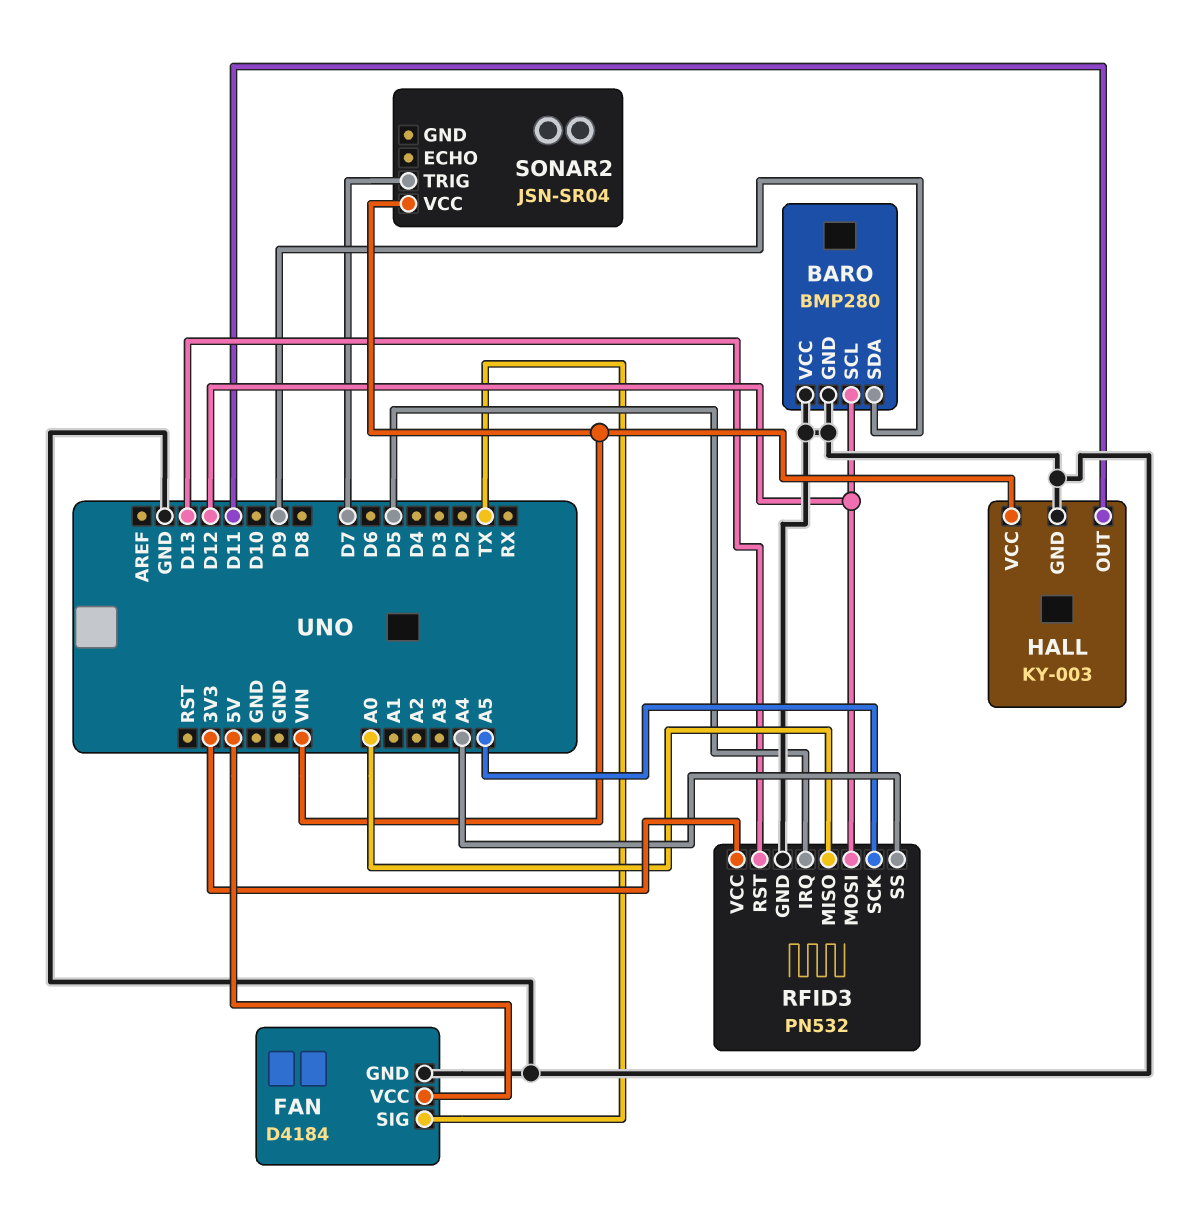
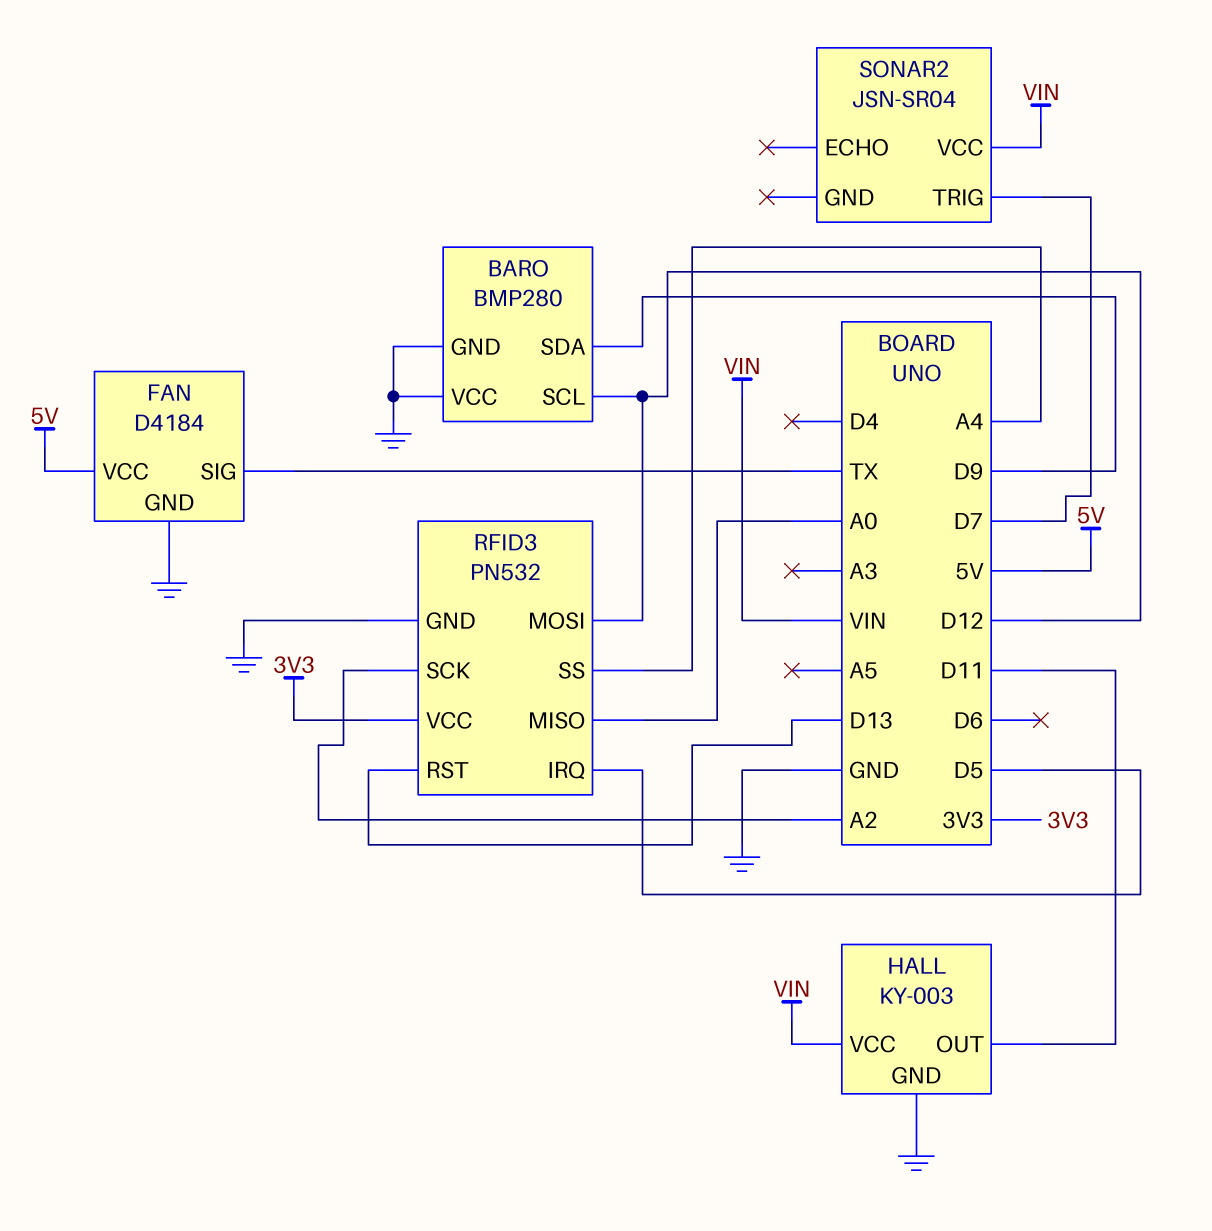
RFID3 pin SCK: A5 -> A2

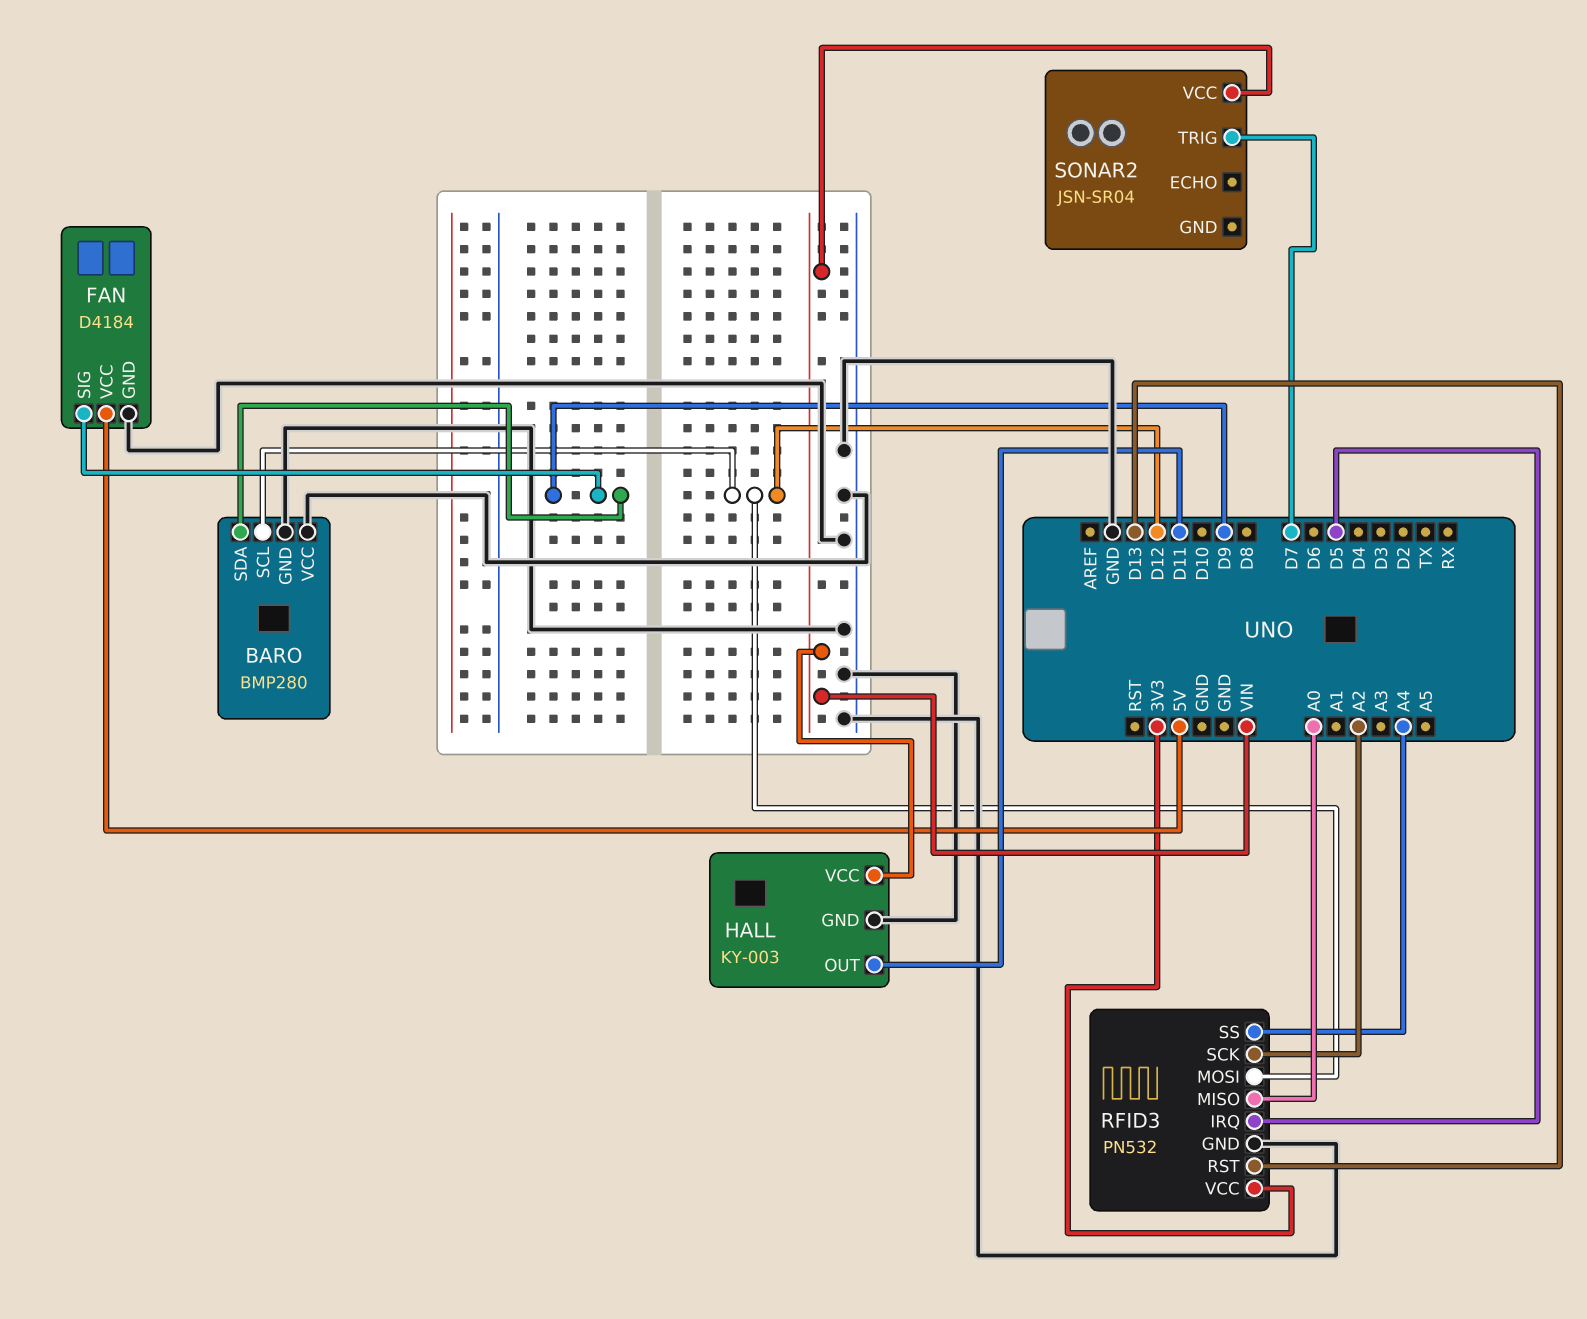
FAN pin SIG: TX -> D9

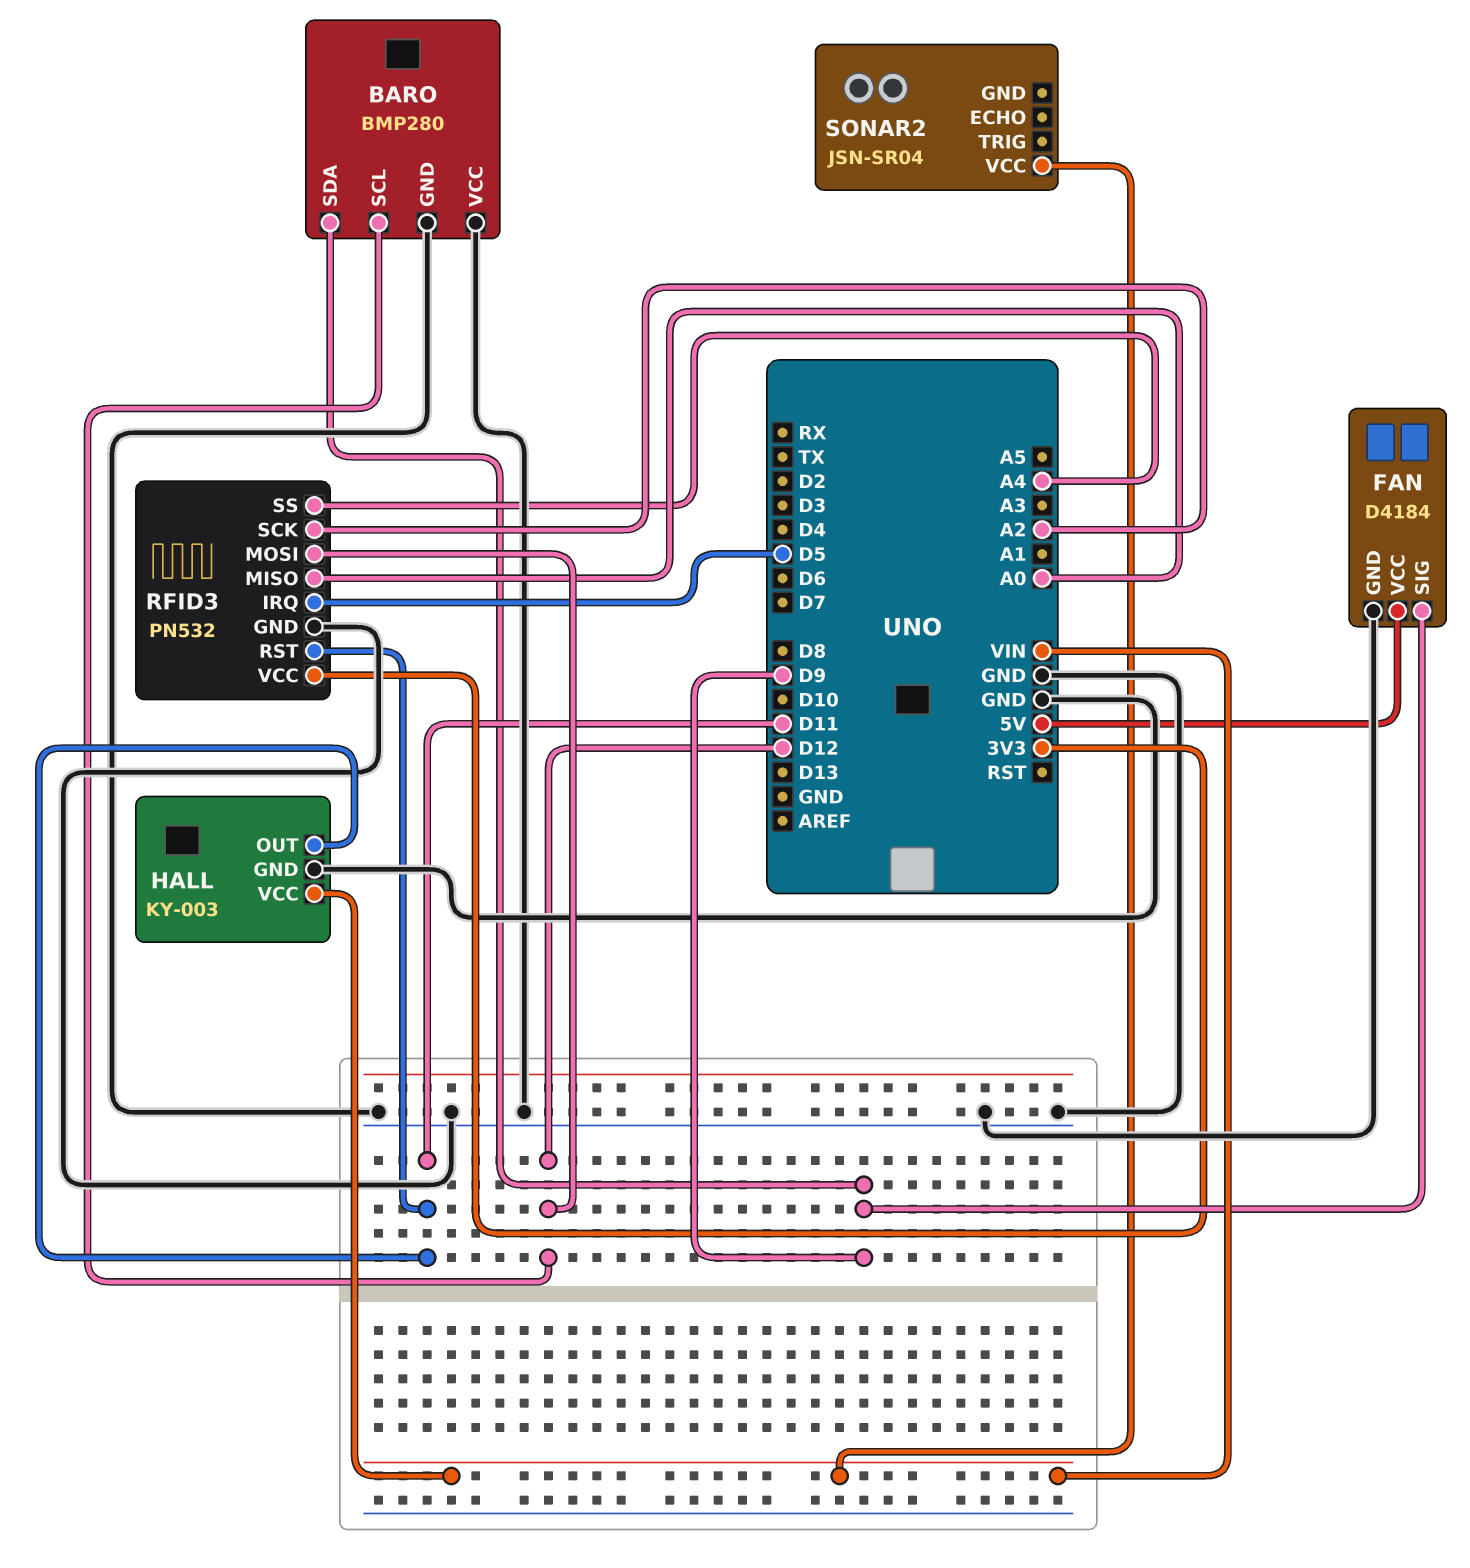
RFID3 pin RST: D13 -> D11
SONAR2 pin TRIG: D7 -> none

